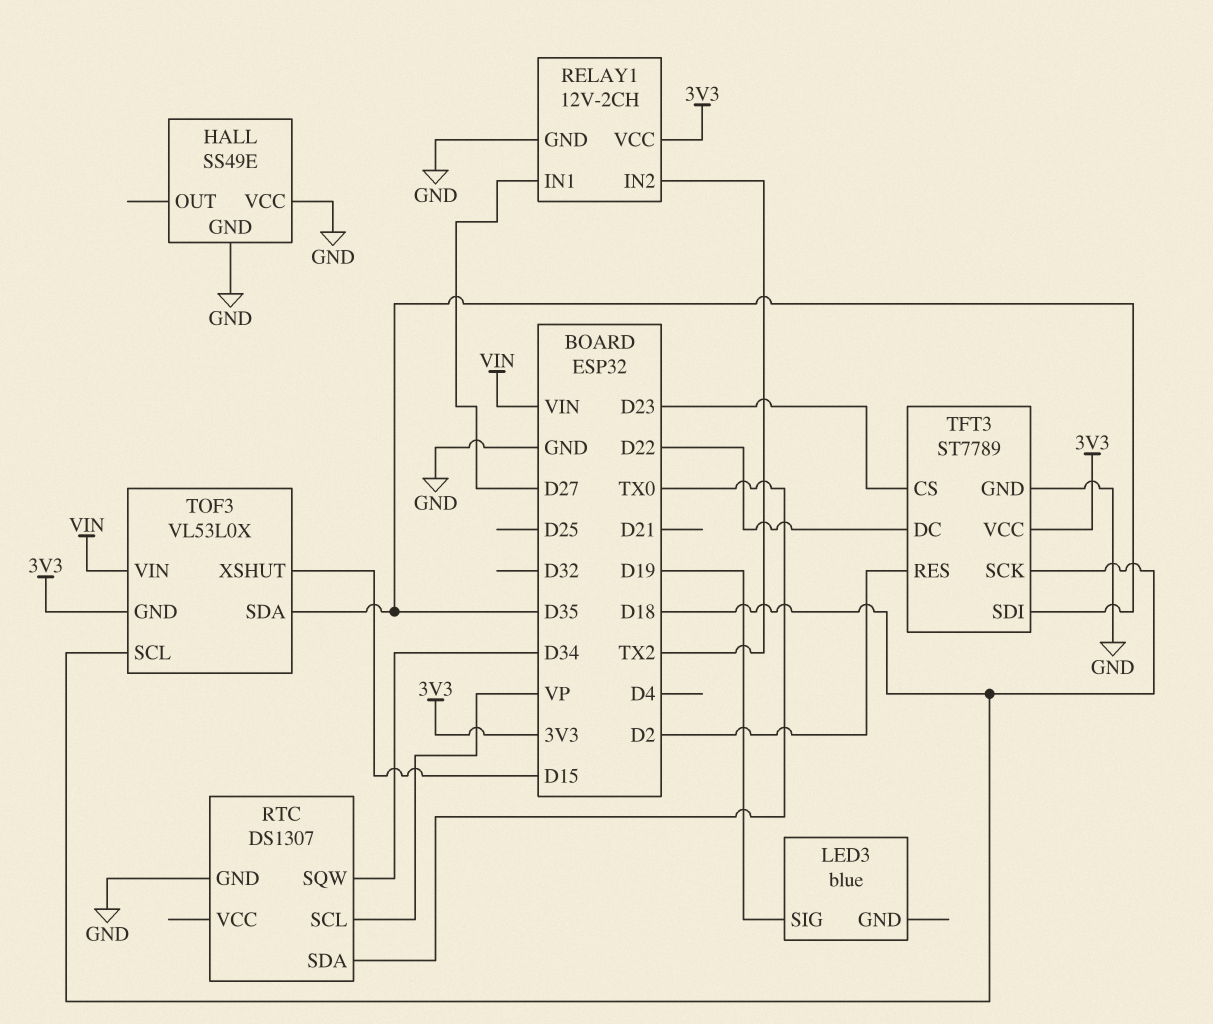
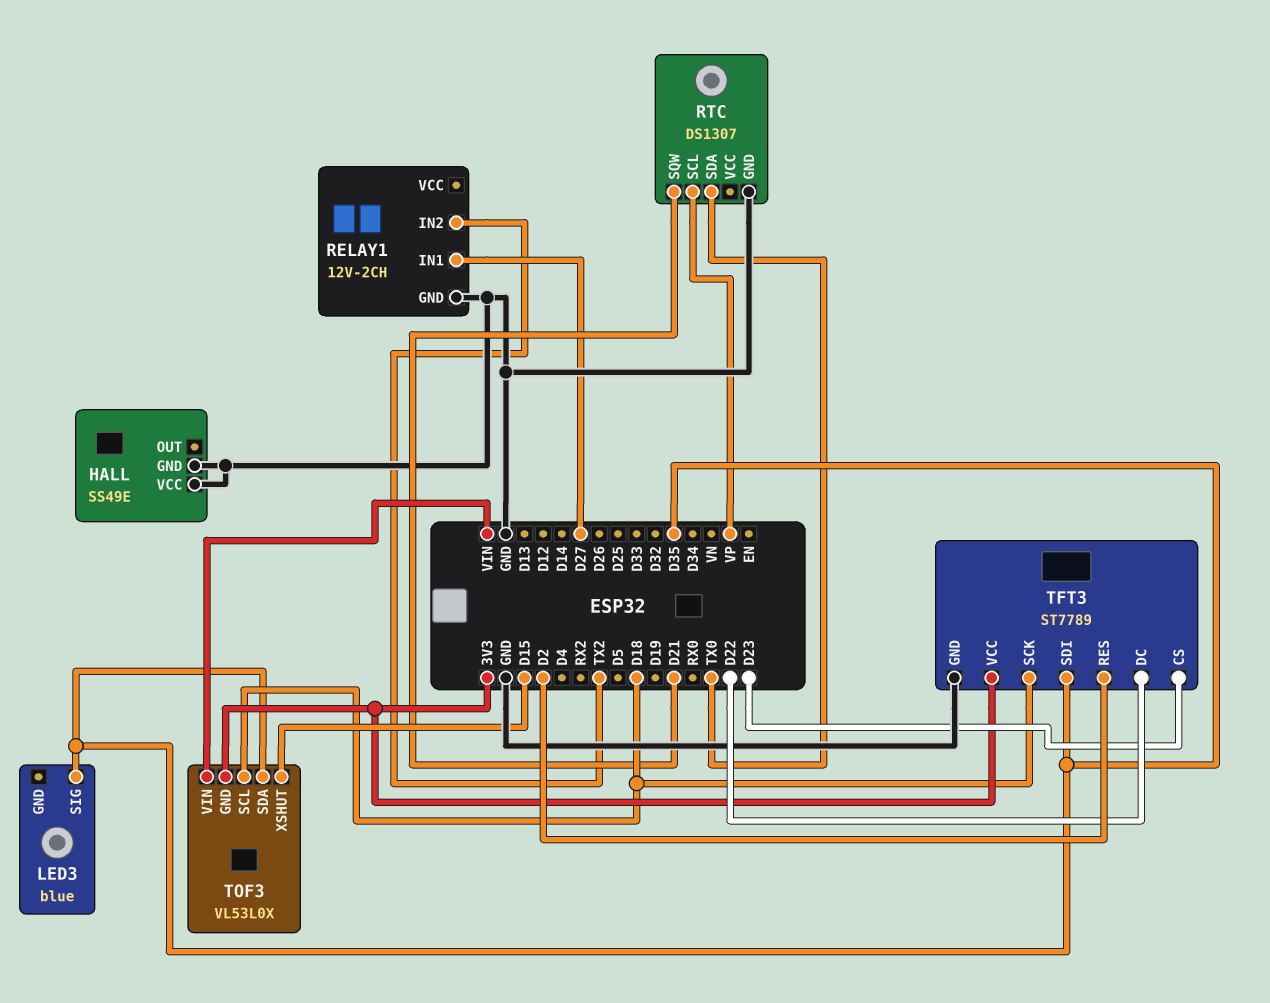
LED3 pin SIG: D19 -> D35
RELAY1 pin VCC: 3V3 -> none
RTC pin SQW: D34 -> D21

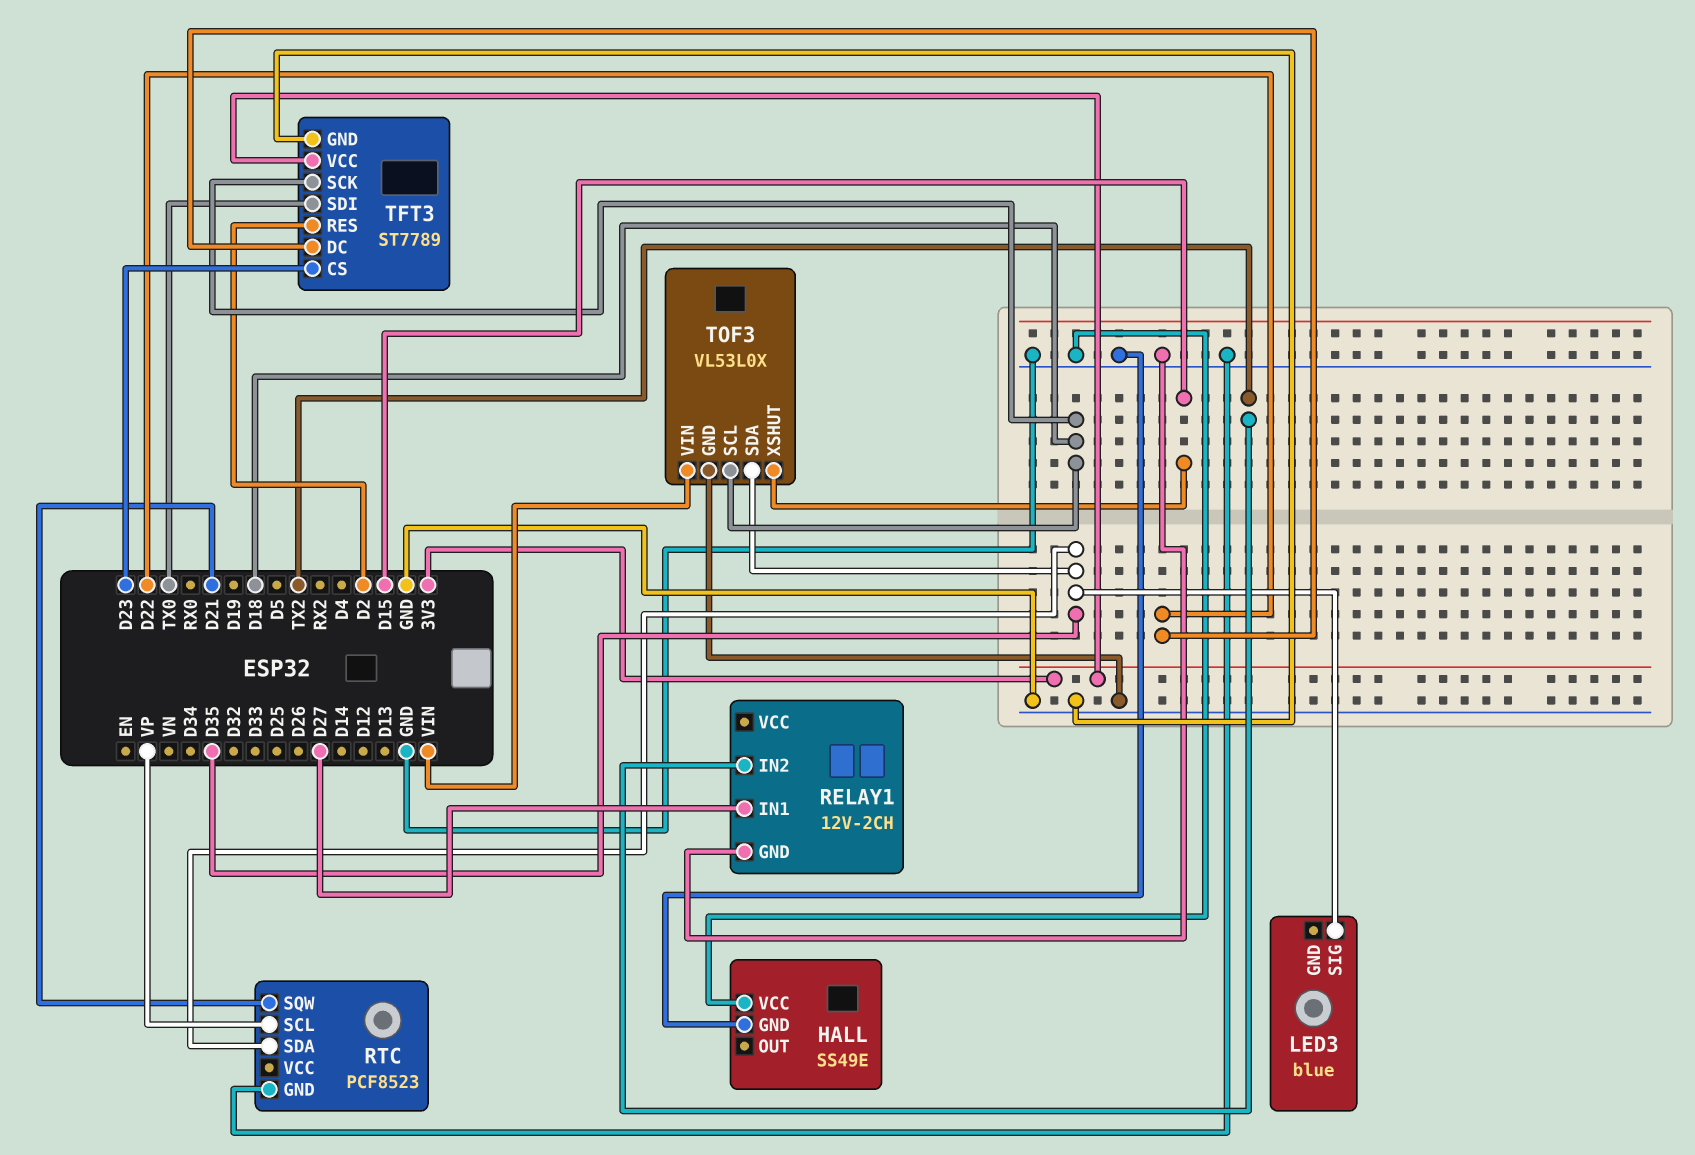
RTC: DS1307 -> PCF8523
RTC pin SDA: TX0 -> D35
TFT3 pin SDI: D35 -> TX0
TOF3 pin GND: 3V3 -> GND

